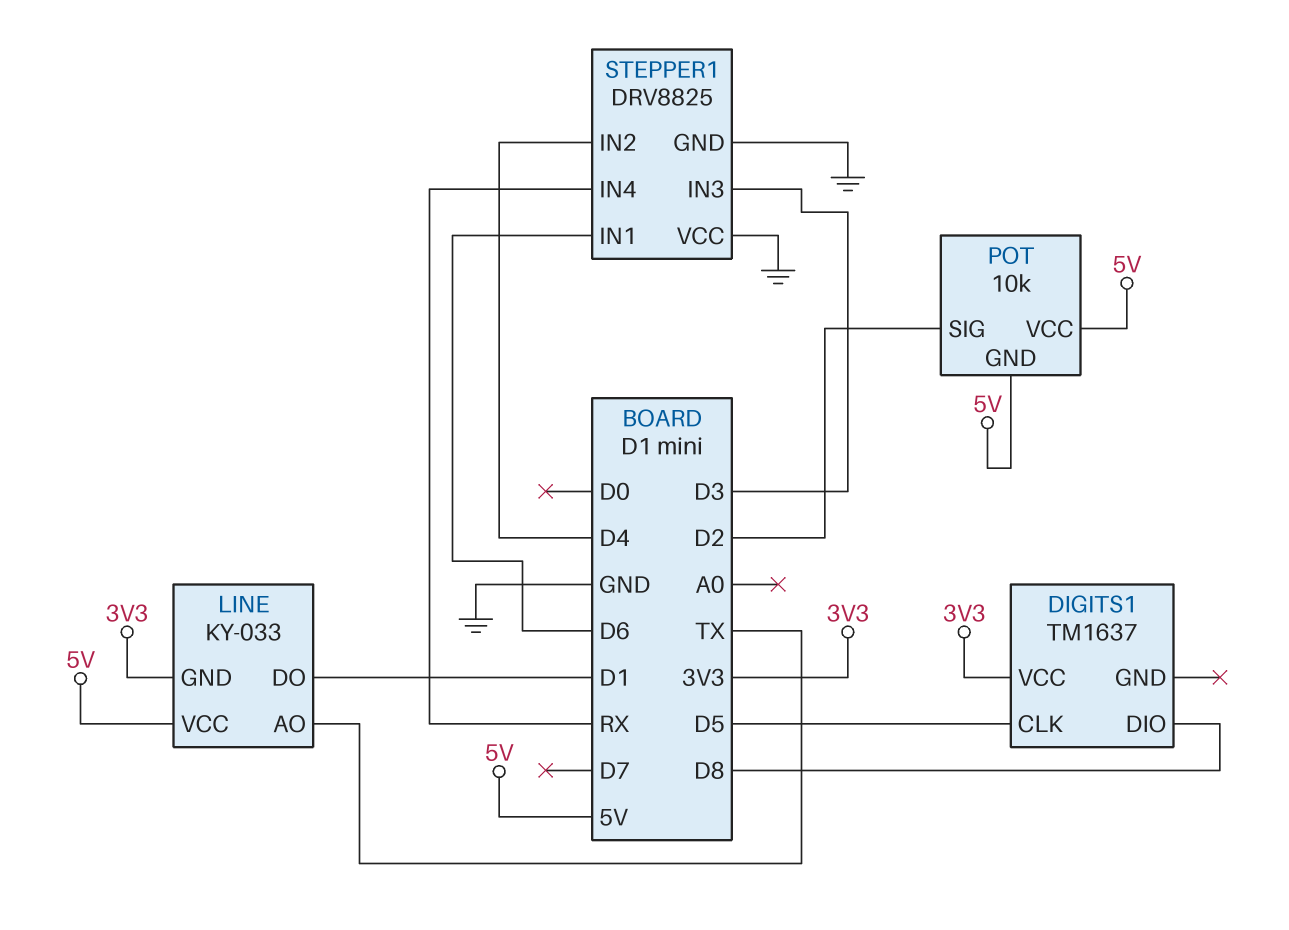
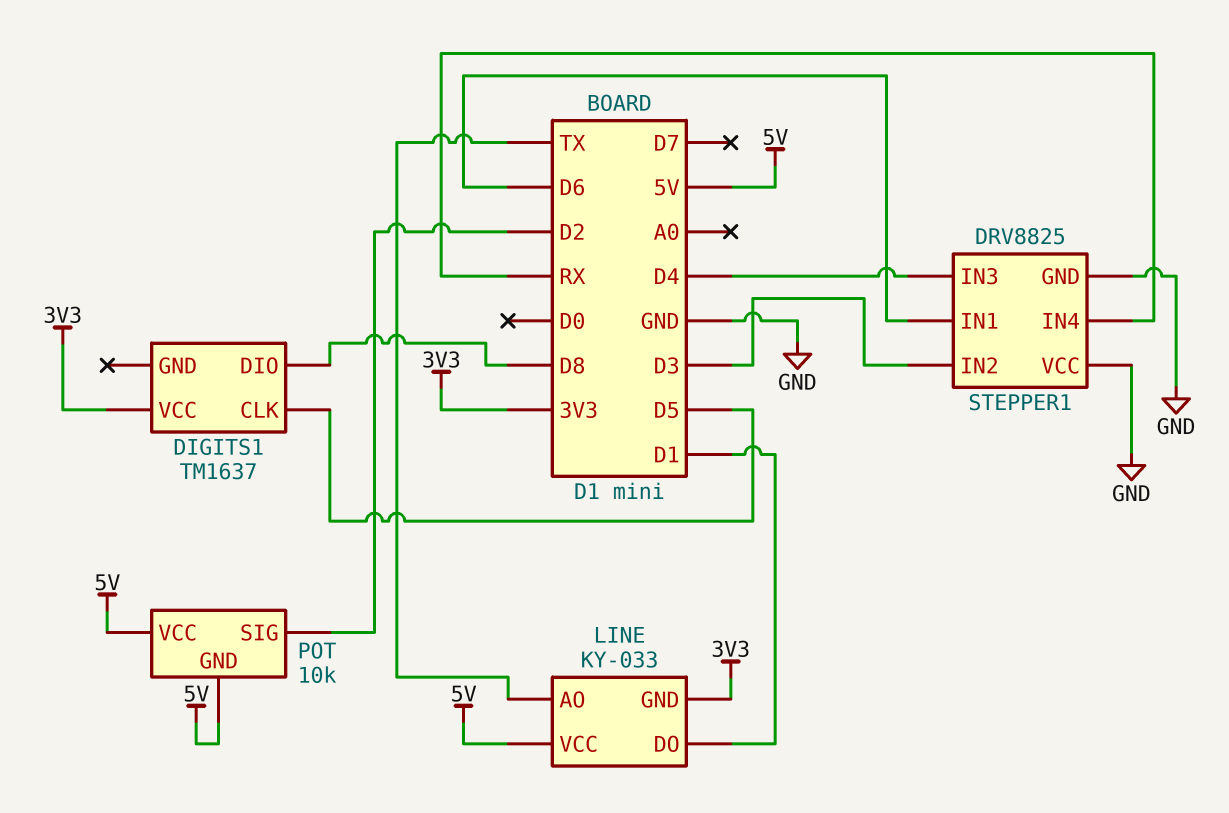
STEPPER1 pin IN2: D4 -> D3
STEPPER1 pin IN3: D3 -> D4

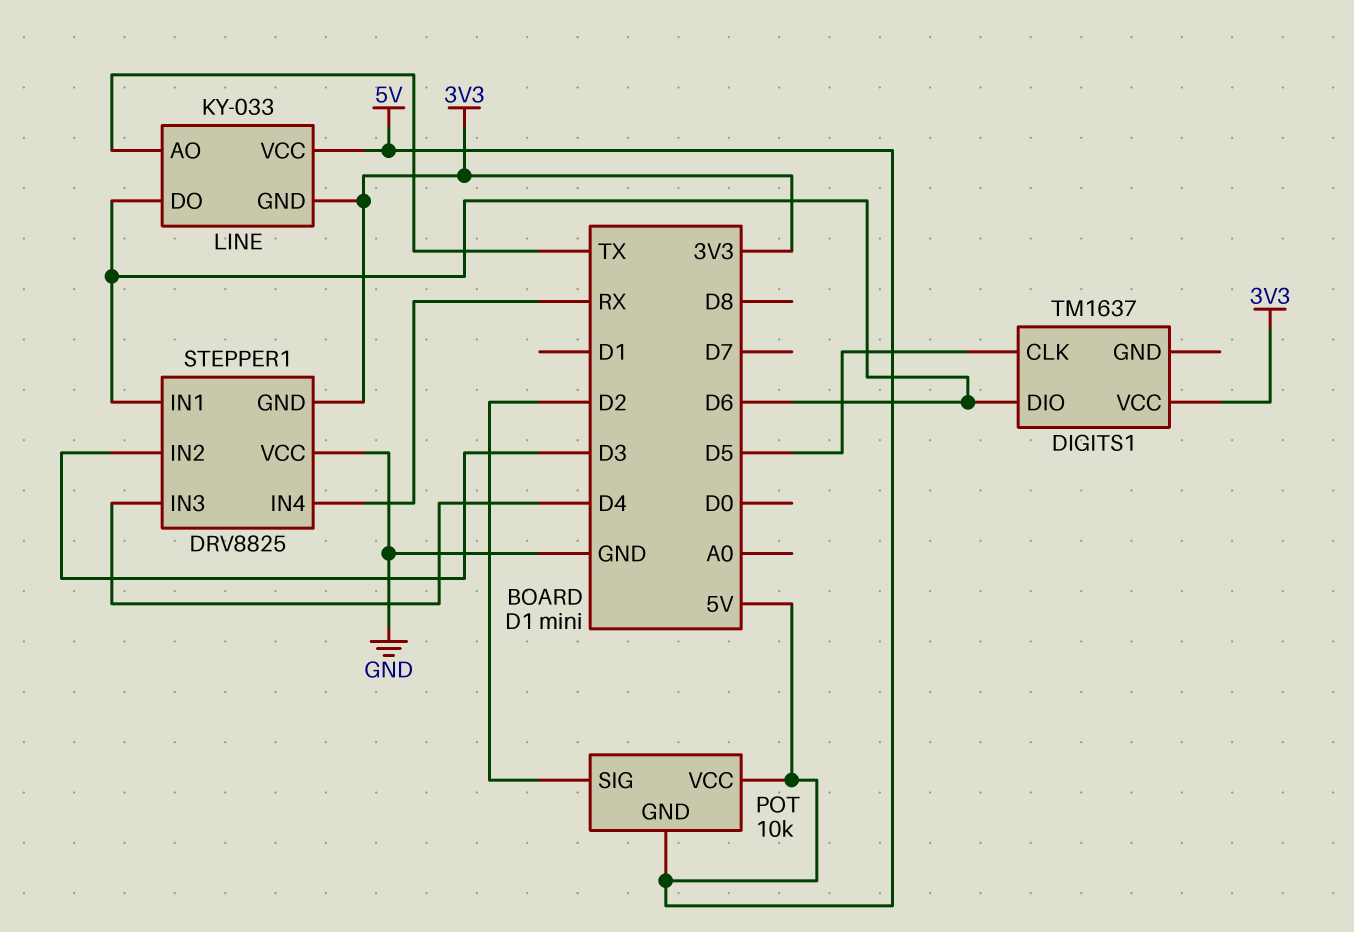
DIGITS1 pin DIO: D8 -> D6
LINE pin DO: D1 -> D6
STEPPER1 pin GND: GND -> 3V3

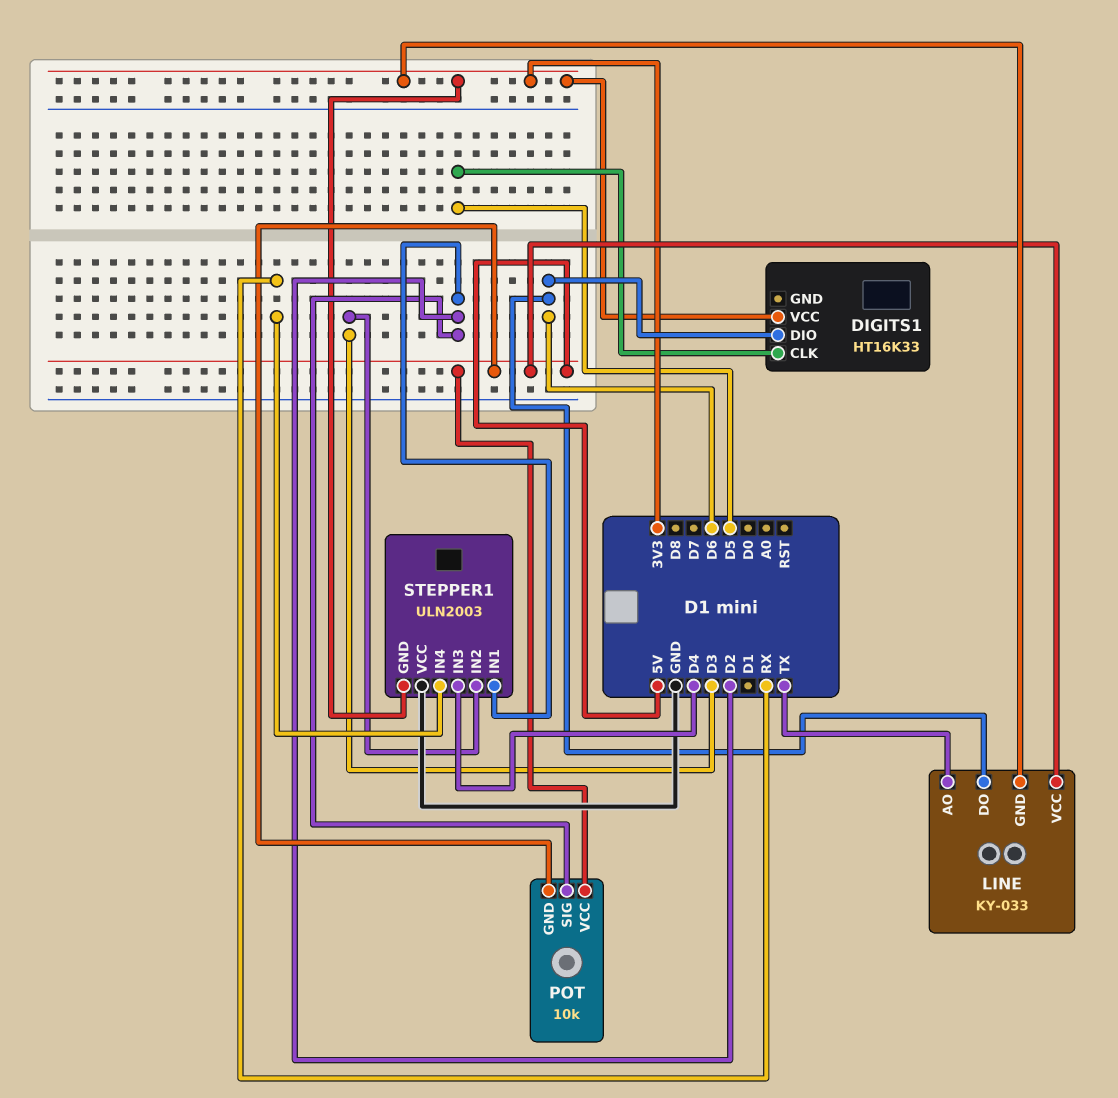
DIGITS1: TM1637 -> HT16K33
STEPPER1: DRV8825 -> ULN2003
STEPPER1 pin IN1: D6 -> D2

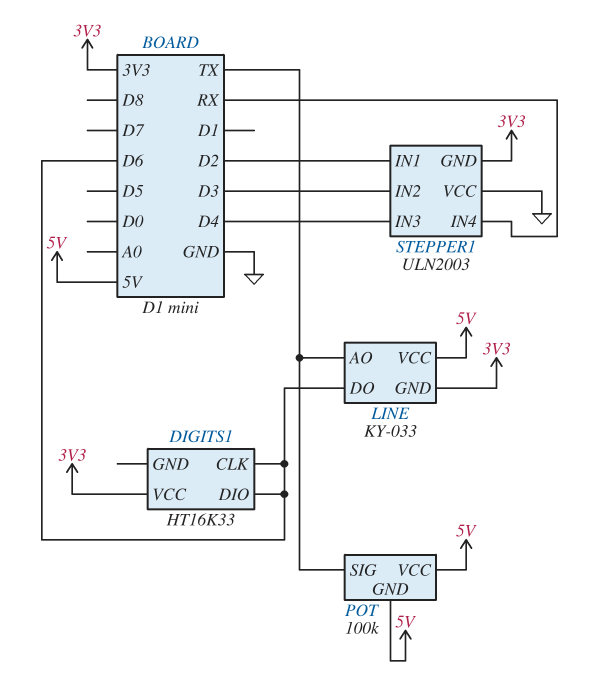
DIGITS1 pin CLK: D5 -> D6
POT: 10k -> 100k
POT pin SIG: D2 -> TX

